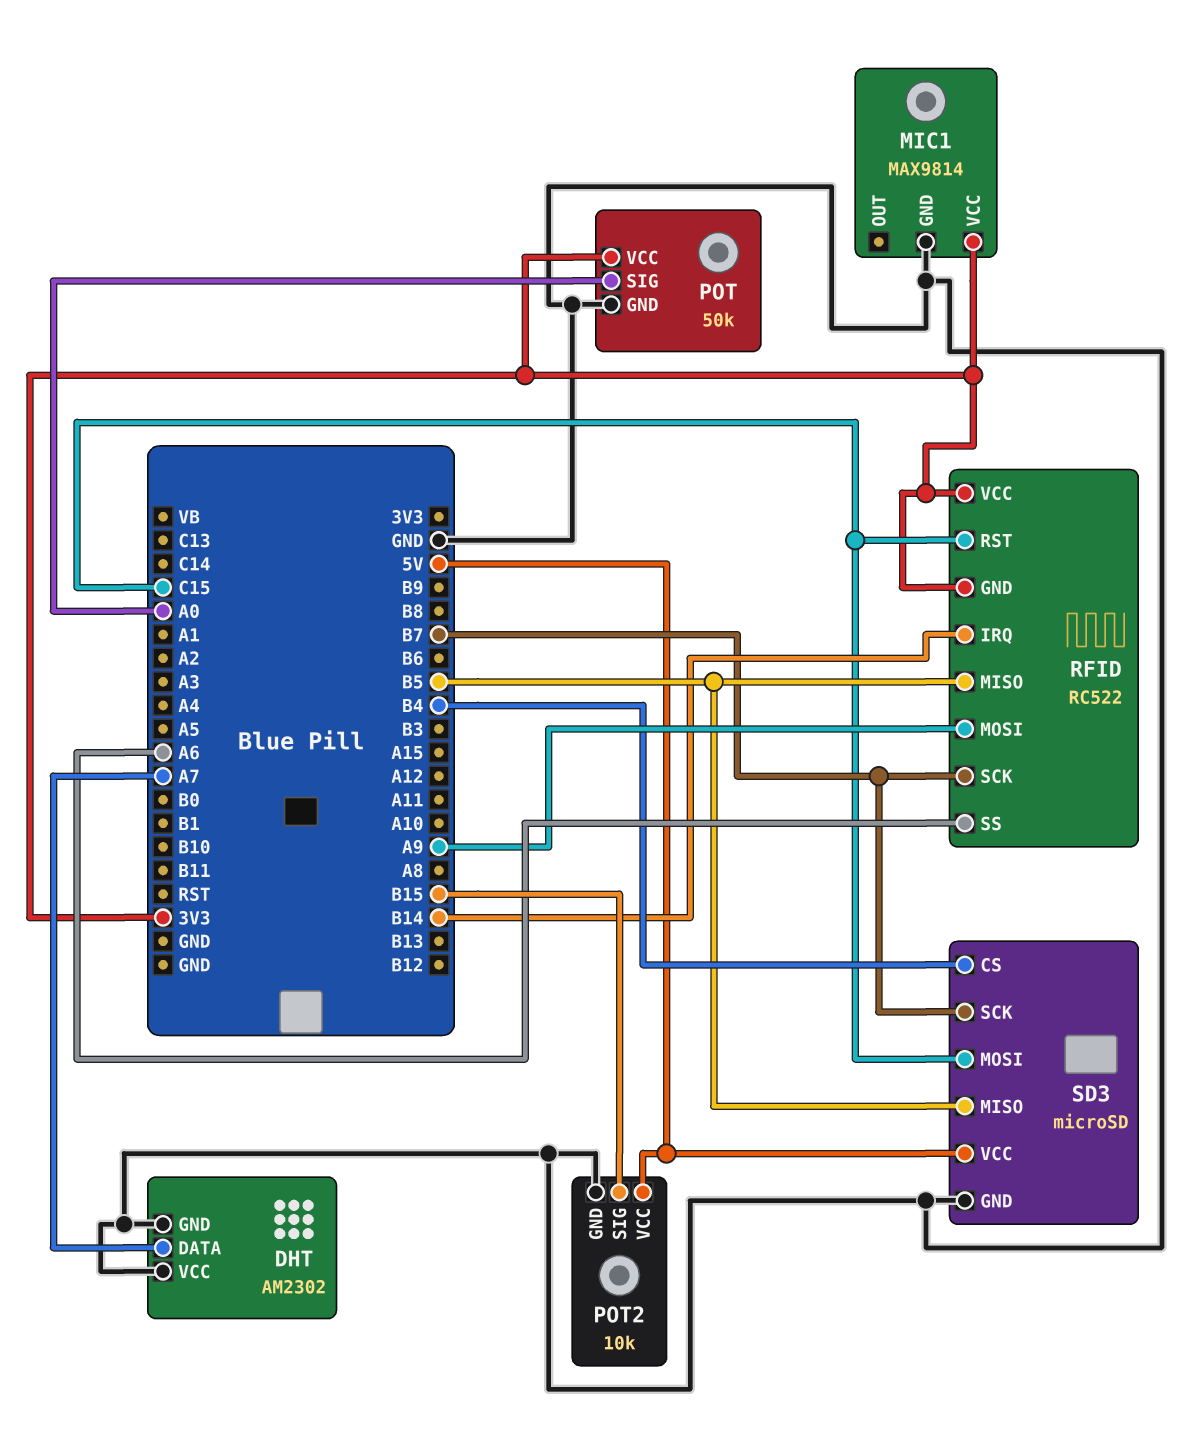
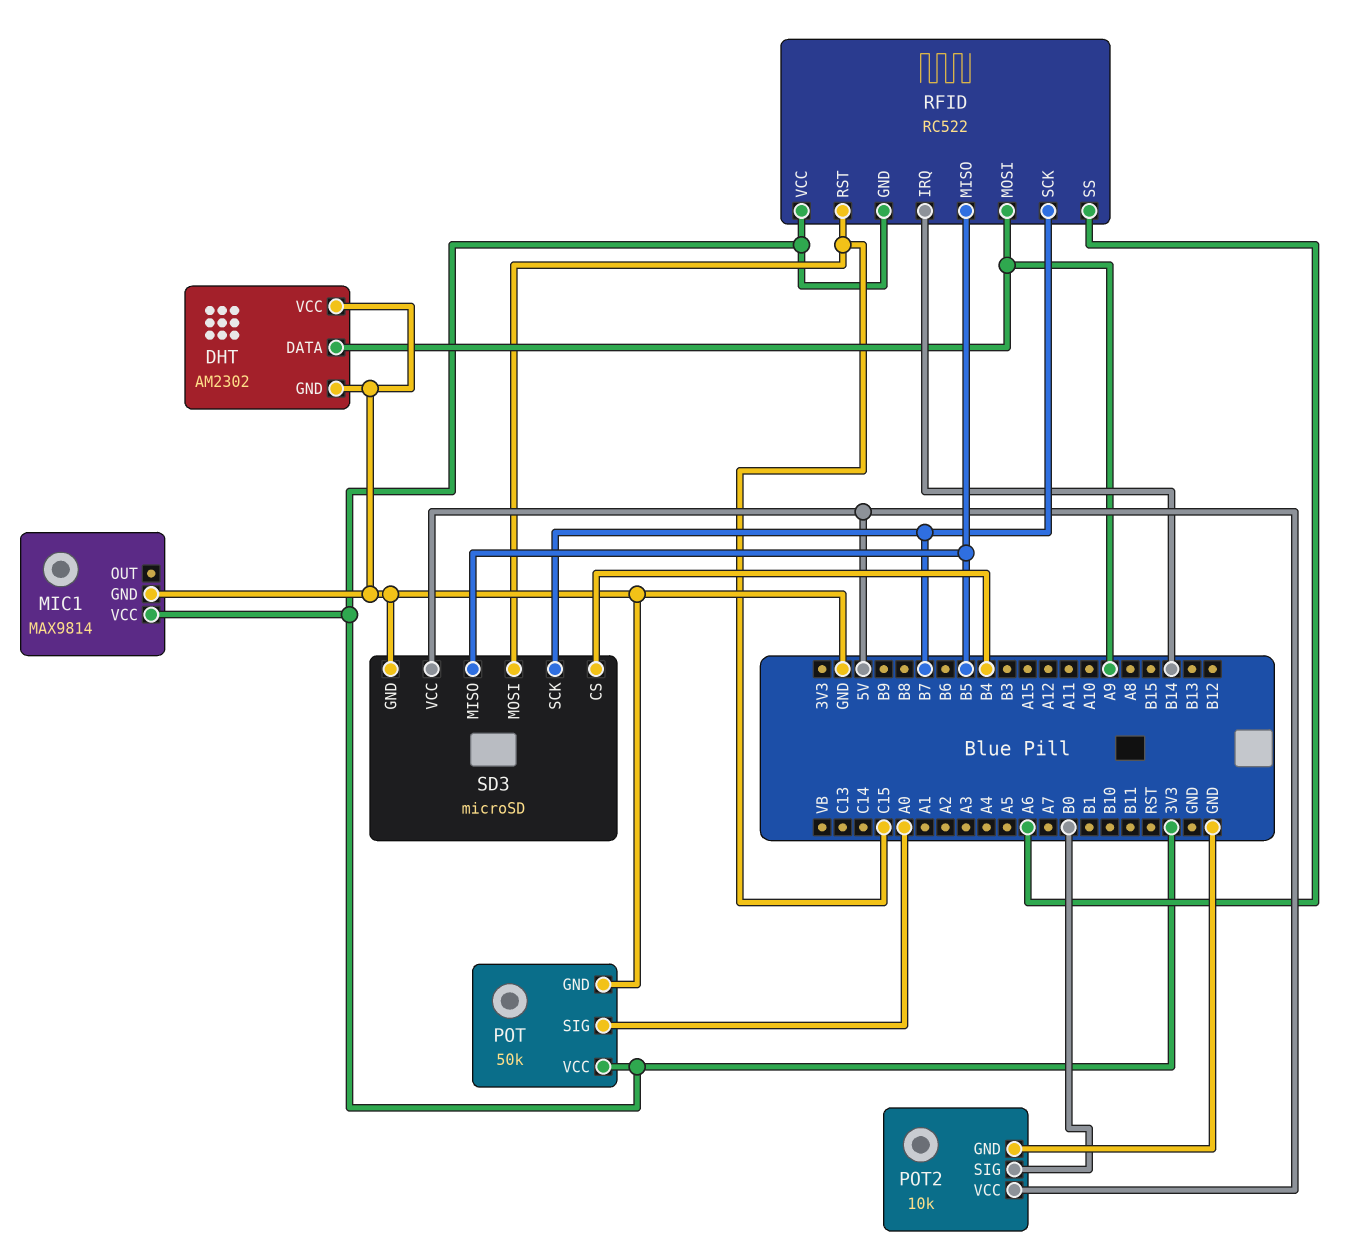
DHT pin DATA: A7 -> A9
POT2 pin SIG: B15 -> B0

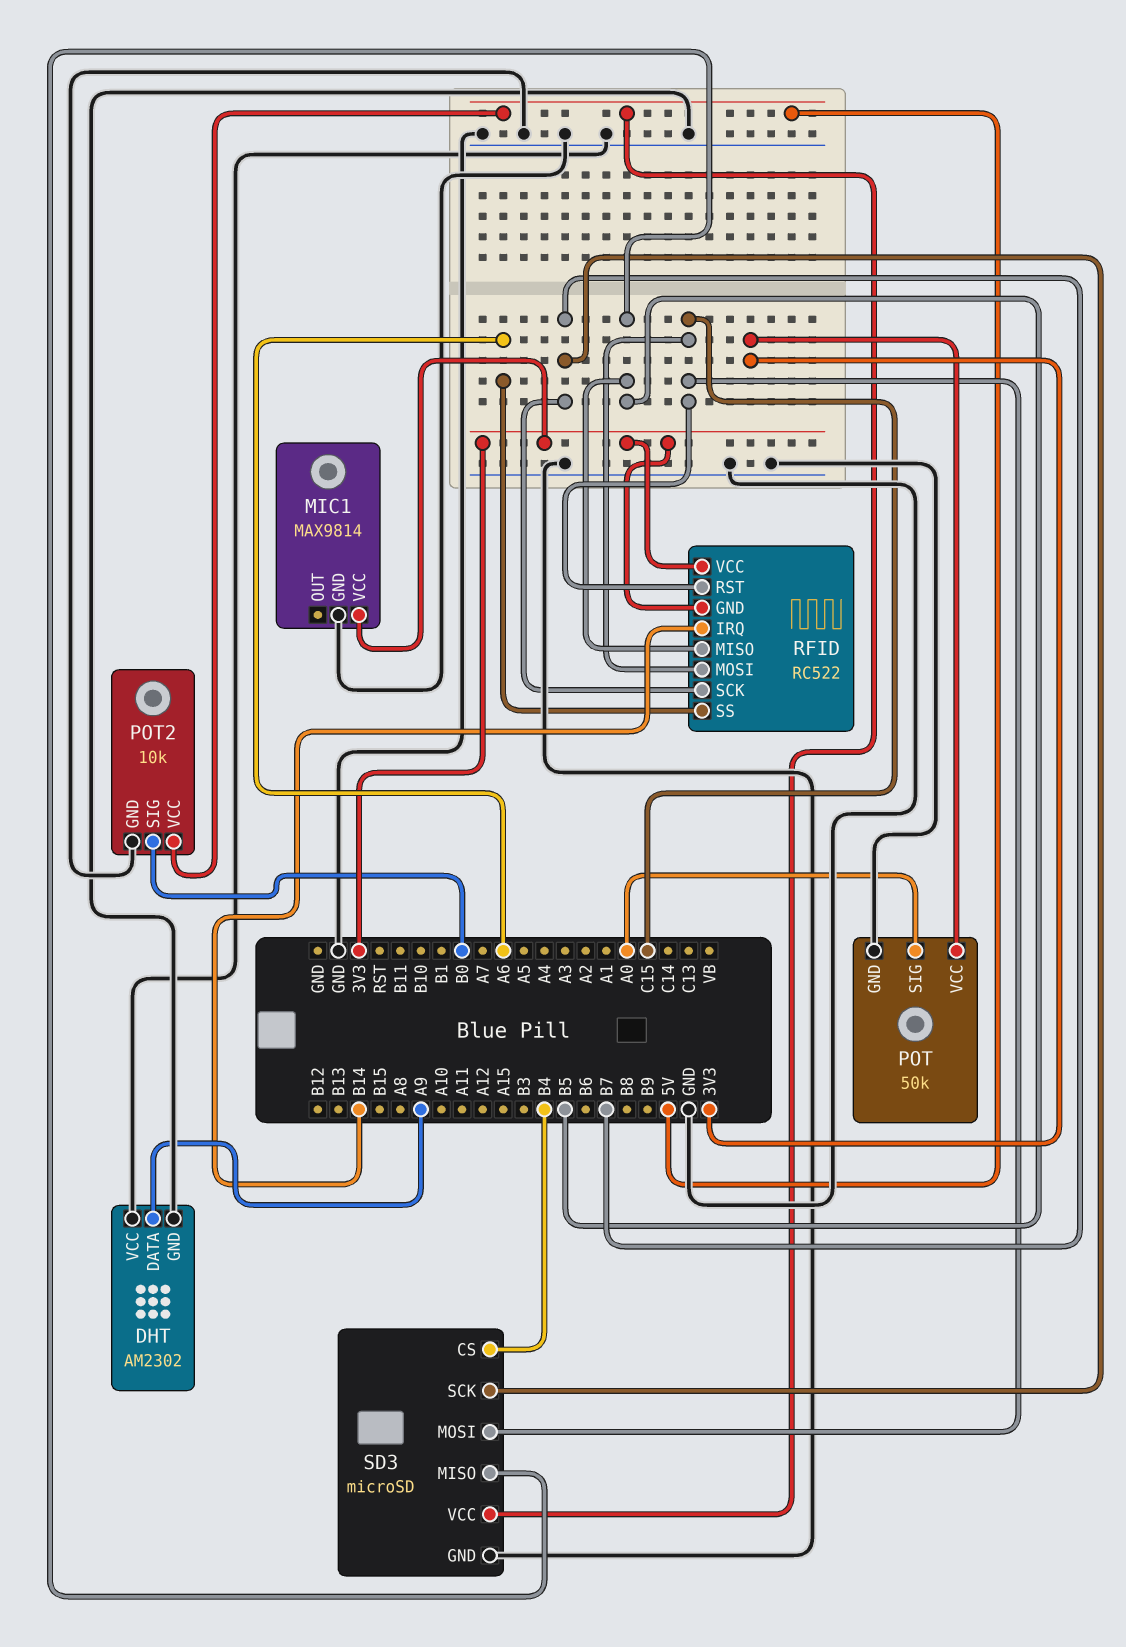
RFID pin MOSI: A9 -> C15

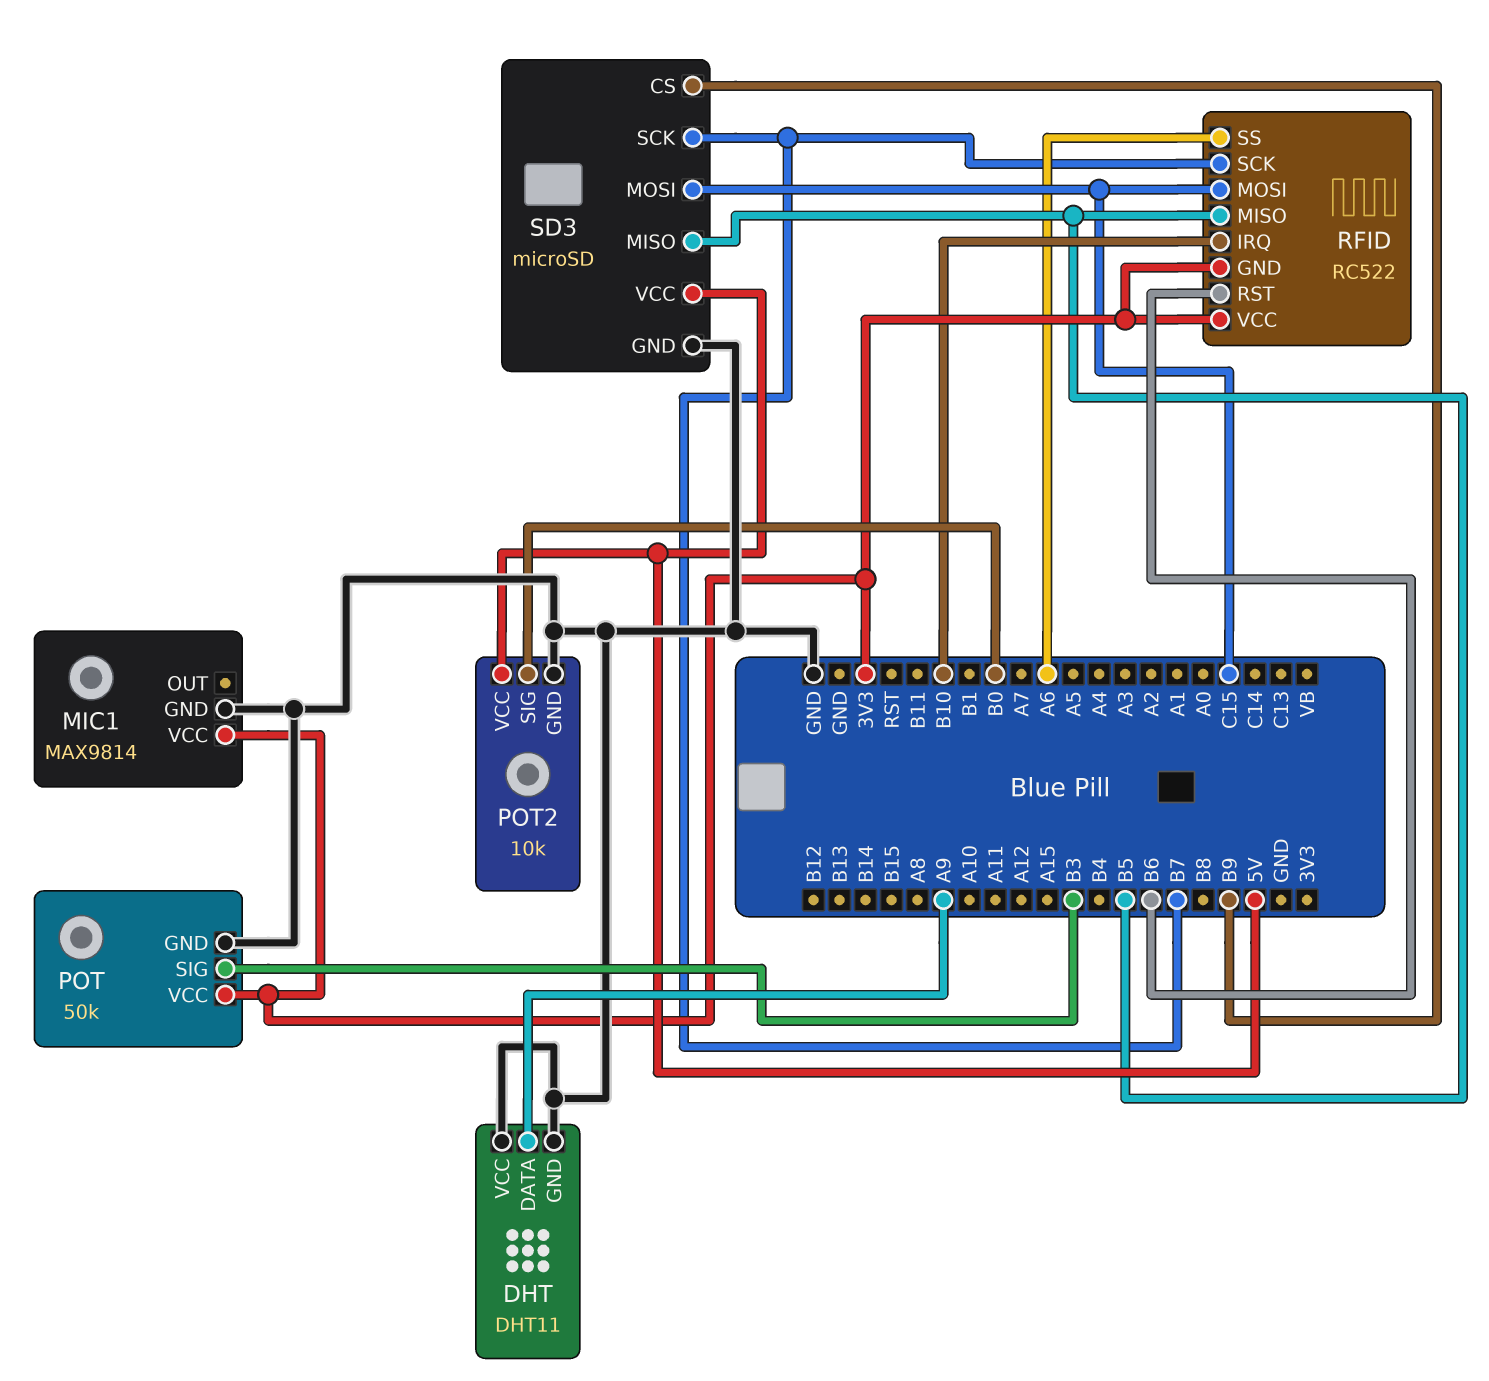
DHT: AM2302 -> DHT11
POT pin SIG: A0 -> B3
RFID pin IRQ: B14 -> B10
RFID pin RST: C15 -> B6
SD3 pin CS: B4 -> B9

